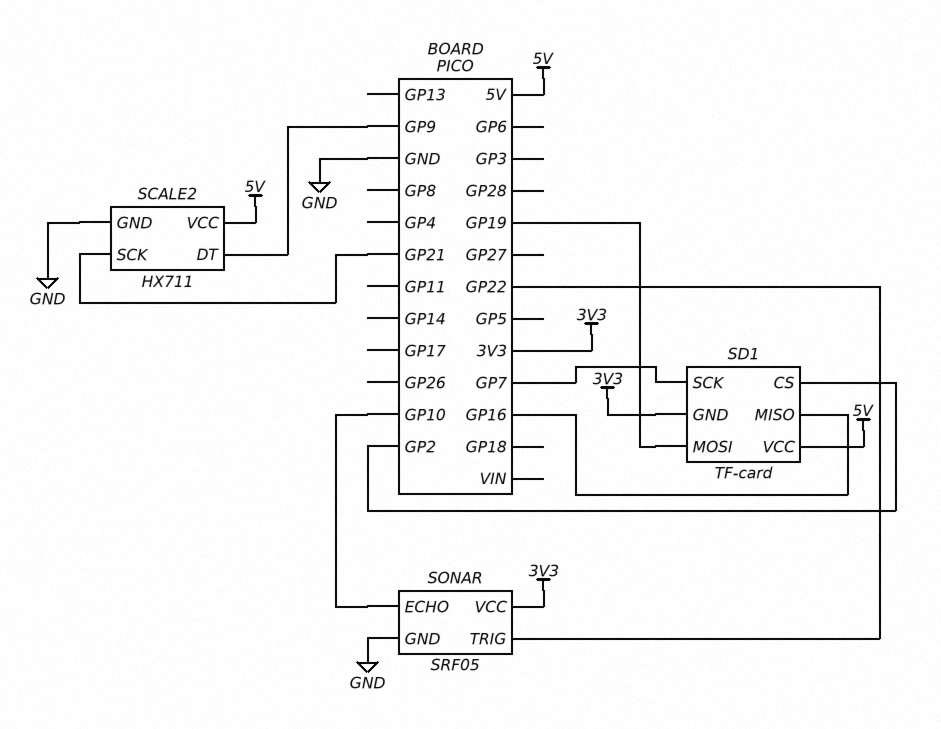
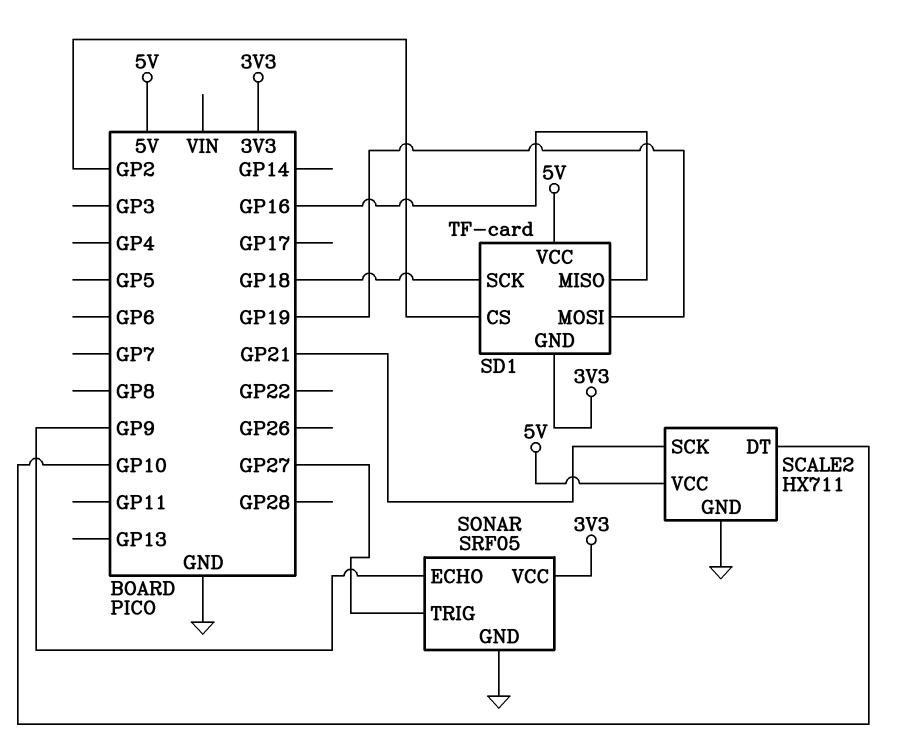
SCALE2 pin DT: GP9 -> GP10
SD1 pin SCK: GP7 -> GP18
SONAR pin ECHO: GP10 -> GP9
SONAR pin TRIG: GP22 -> GP27

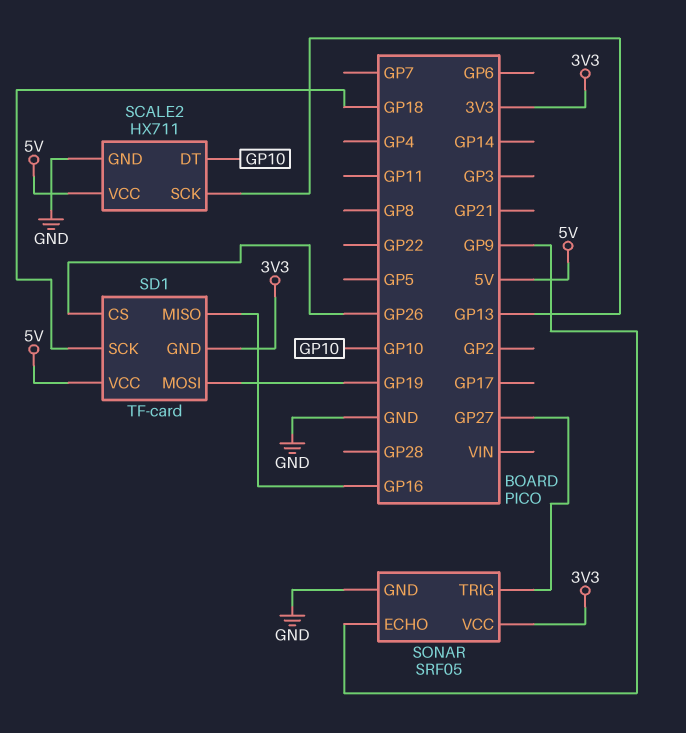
SCALE2 pin SCK: GP21 -> GP13
SD1 pin CS: GP2 -> GP26

